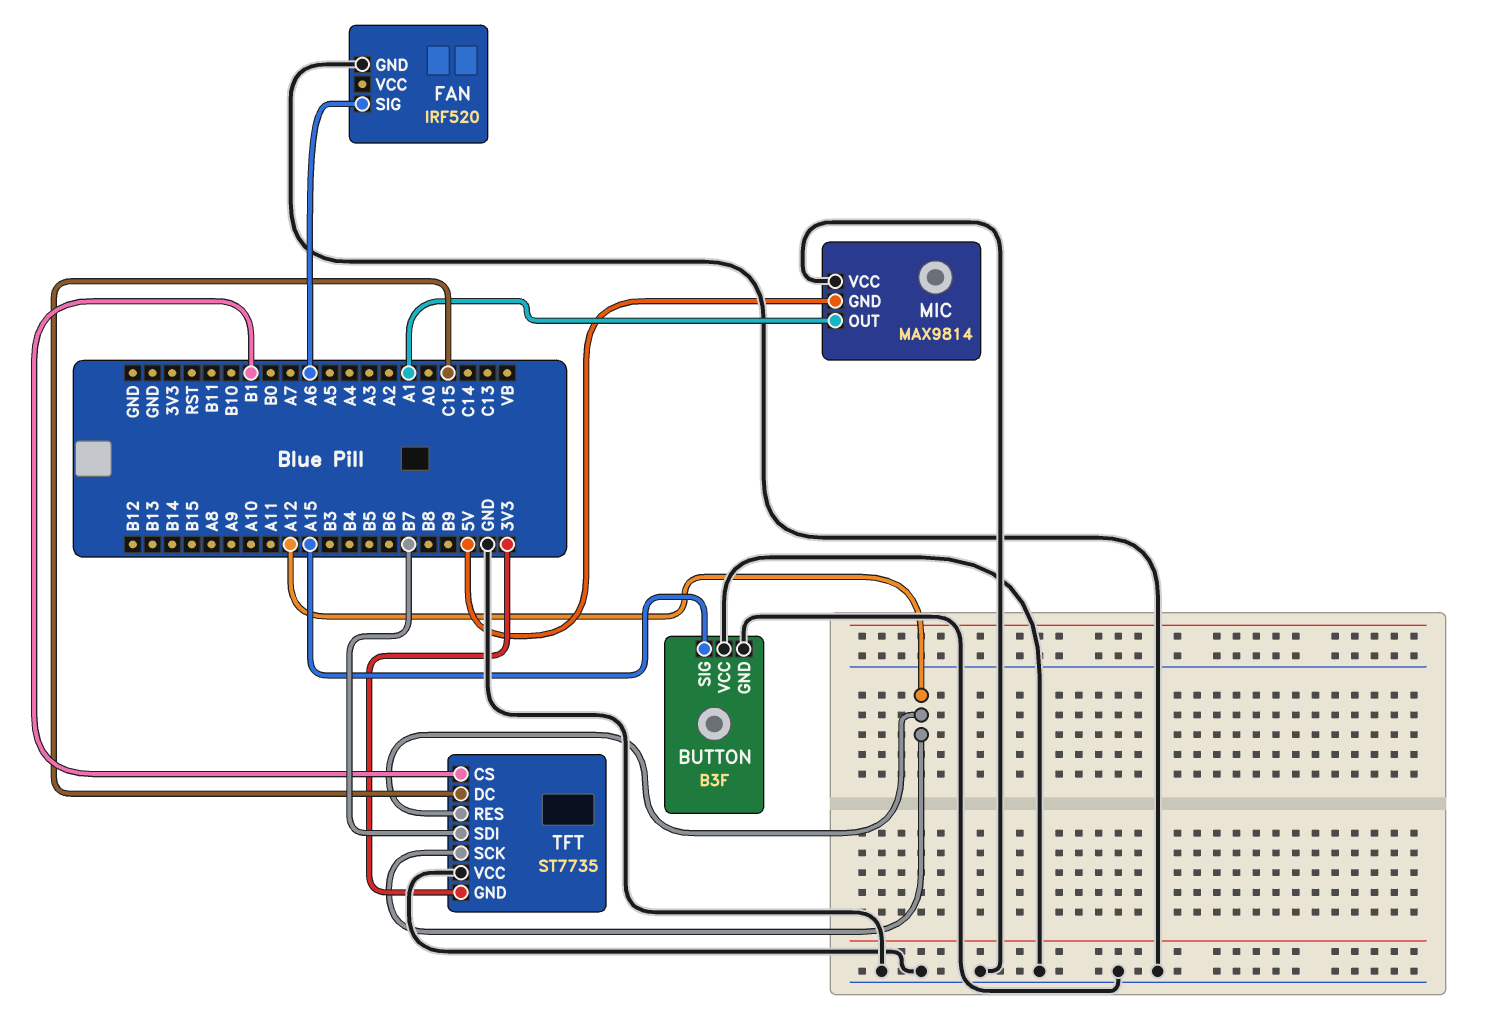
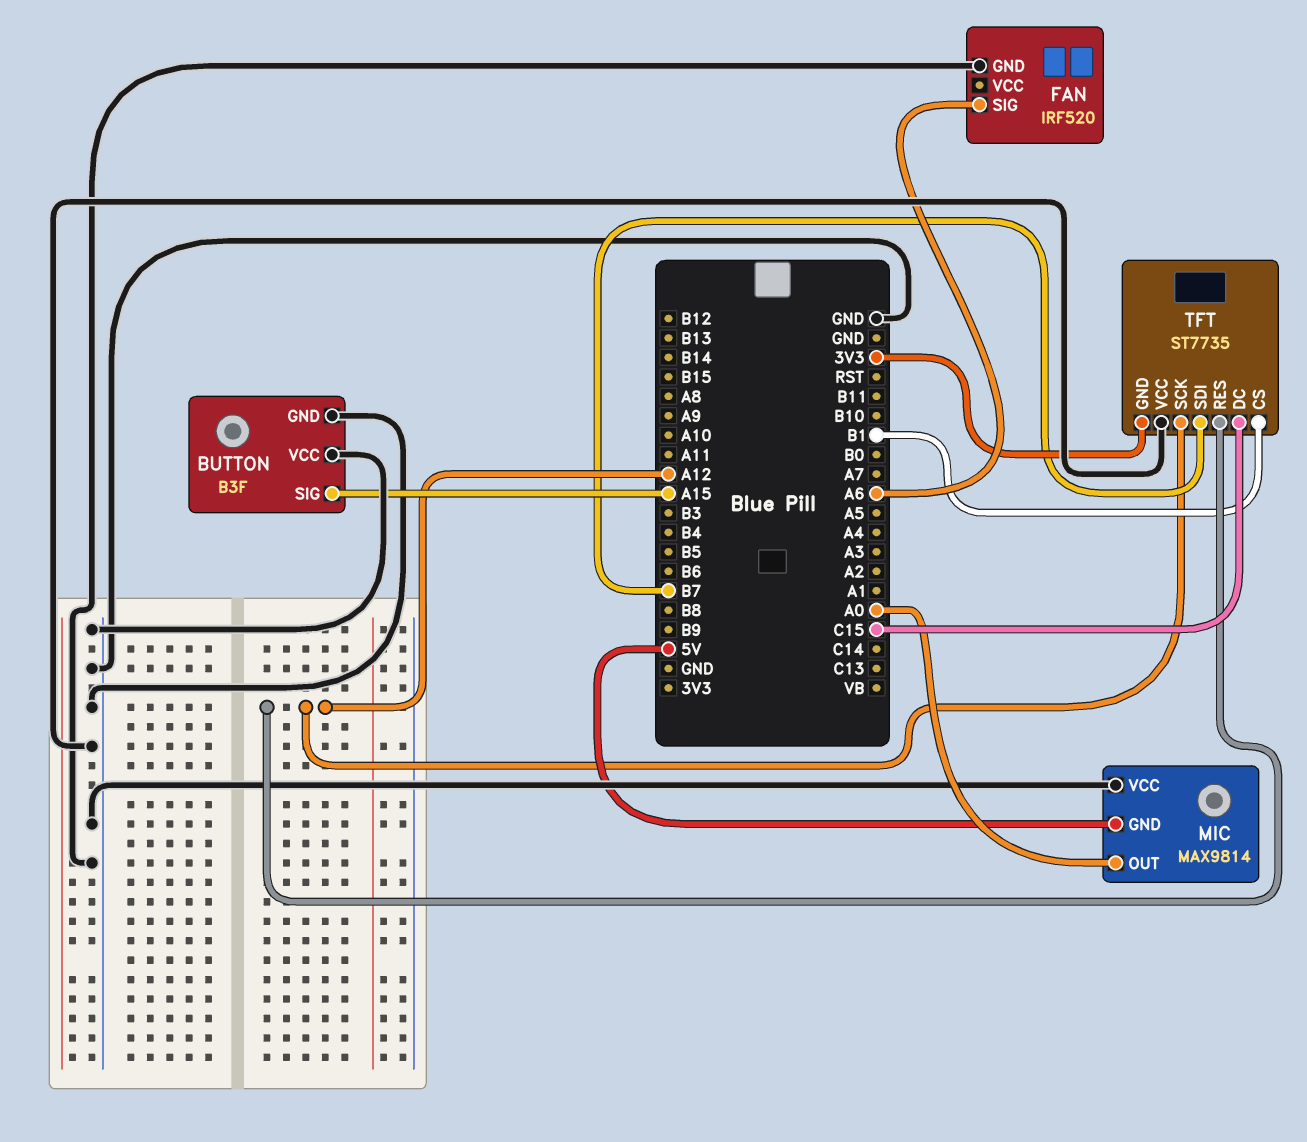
MIC pin OUT: A1 -> A0

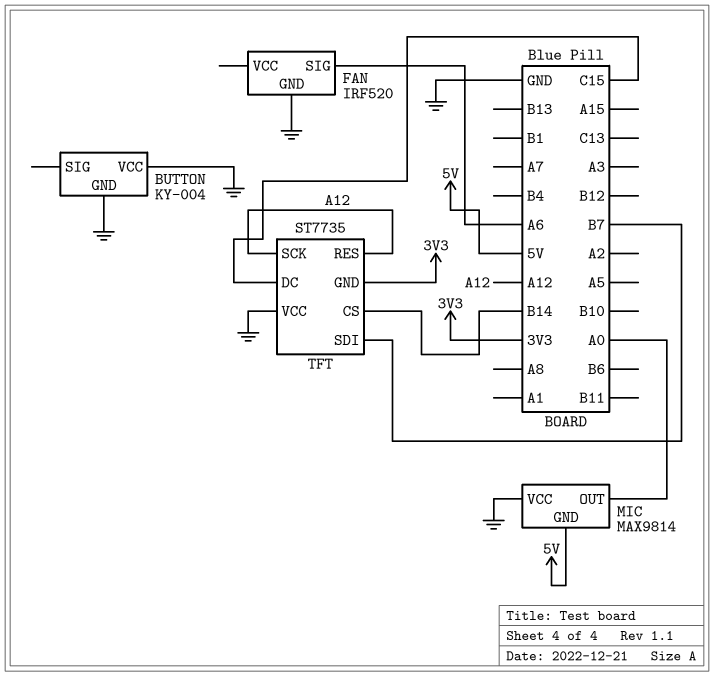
BUTTON: B3F -> KY-004
BUTTON pin SIG: A15 -> none
TFT pin CS: B1 -> B14

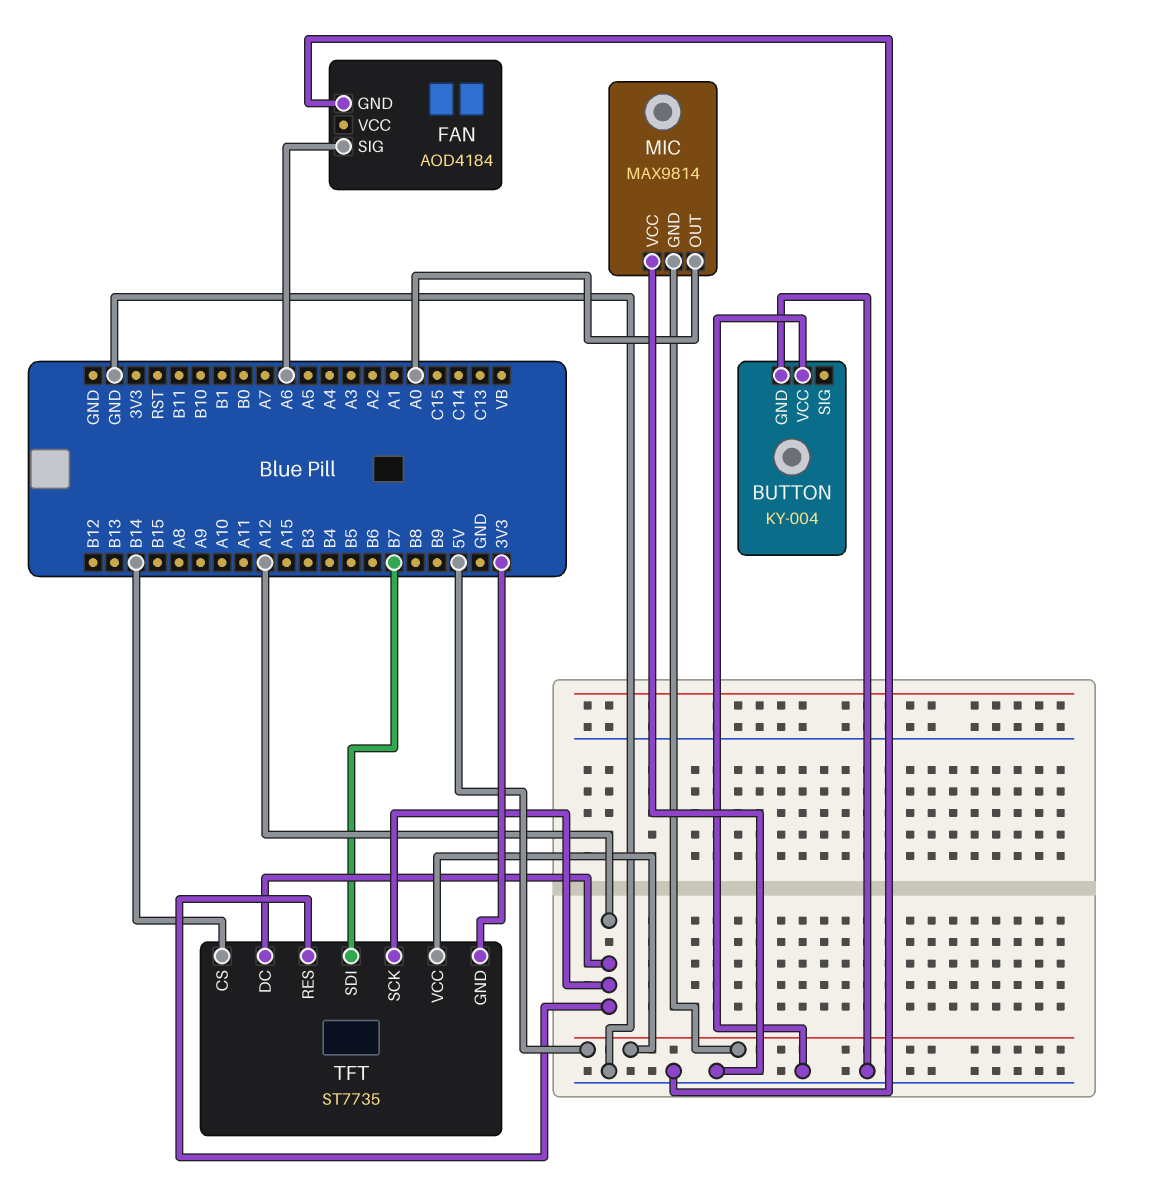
FAN: IRF520 -> AOD4184
TFT pin DC: C15 -> A12
TFT pin VCC: GND -> 5V

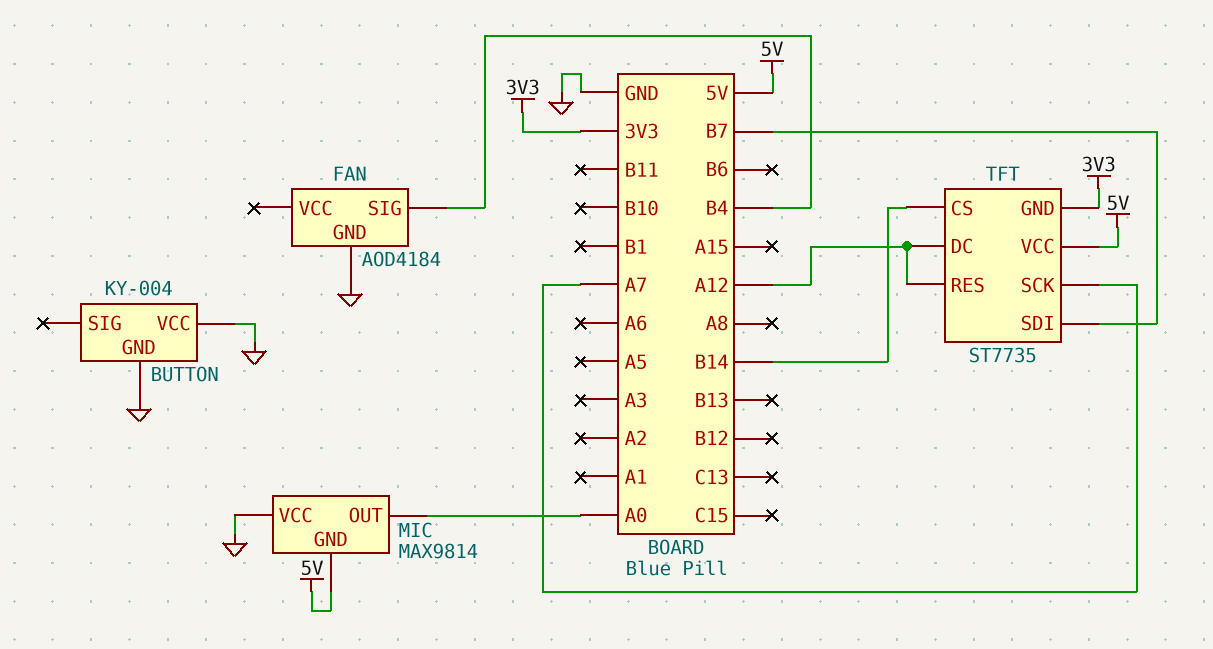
FAN pin SIG: A6 -> B4
TFT pin SCK: A12 -> A7

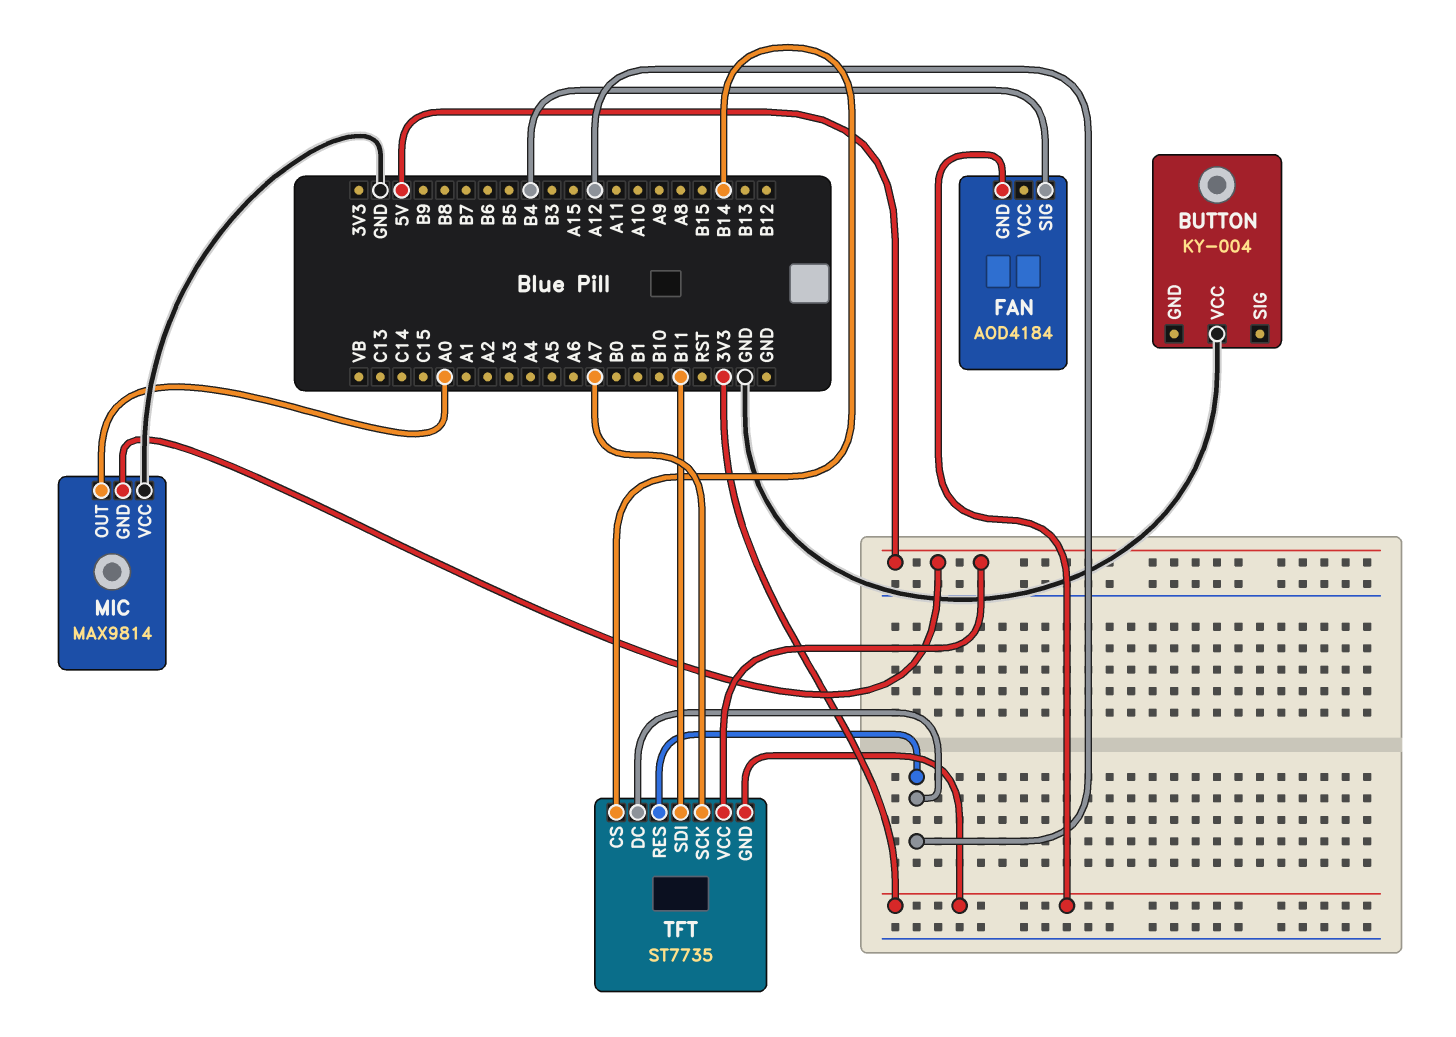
BUTTON pin GND: GND -> none
FAN pin GND: GND -> 3V3
TFT pin SDI: B7 -> B11

